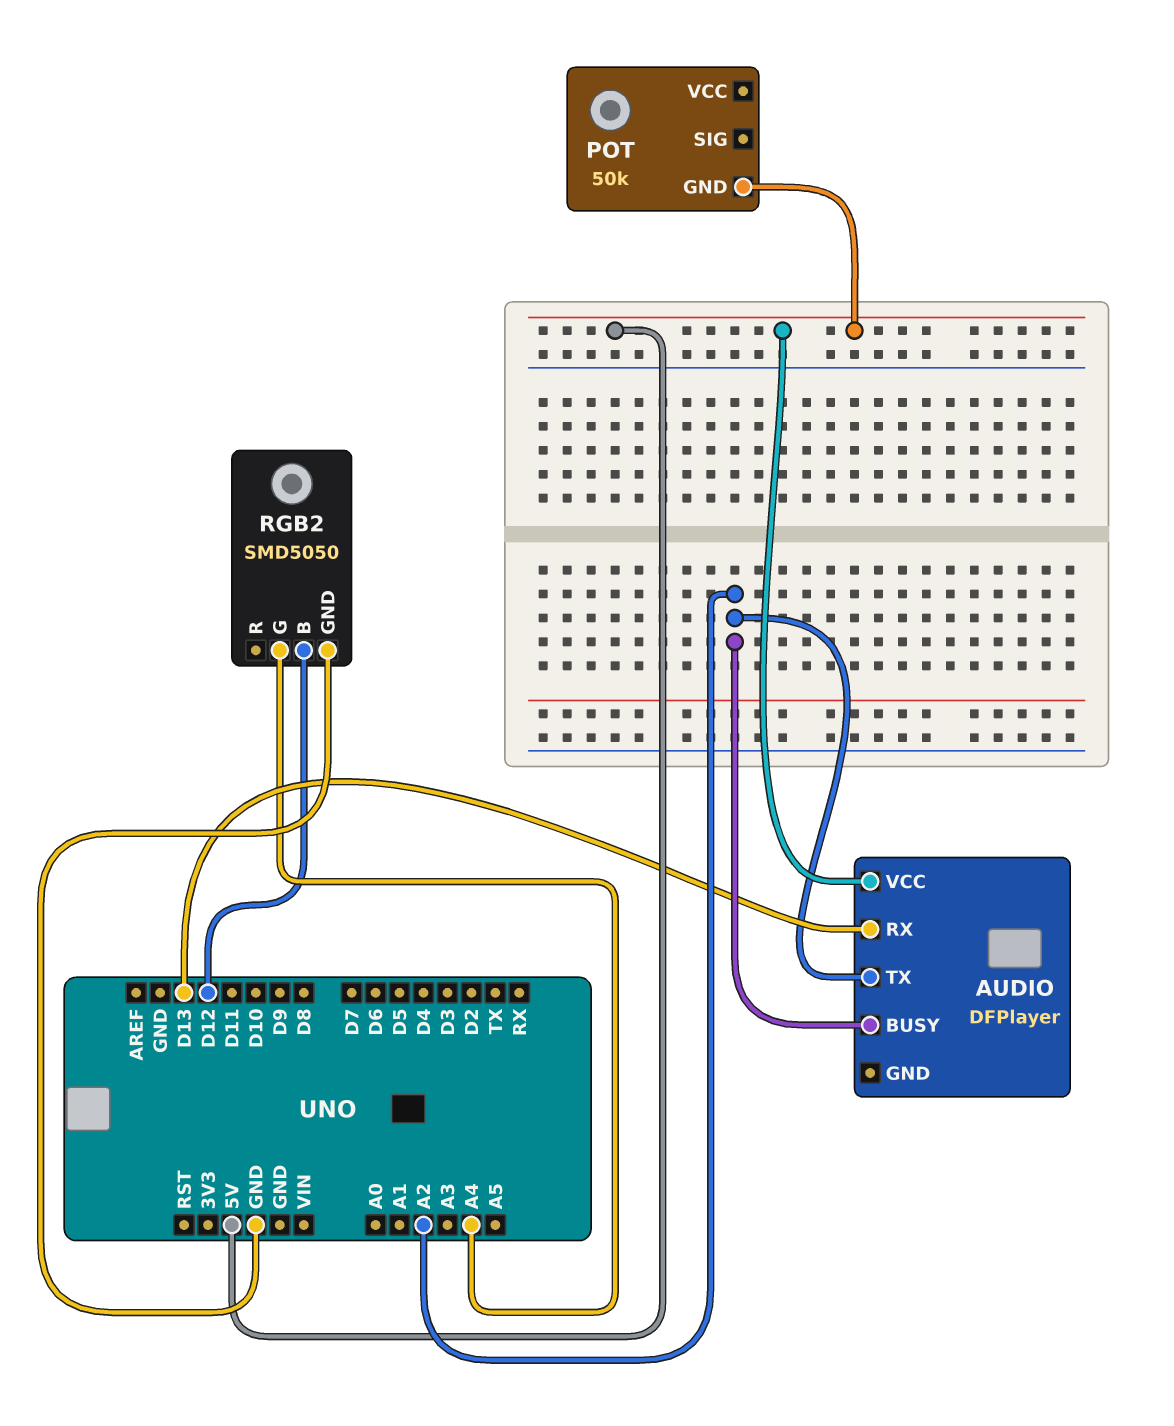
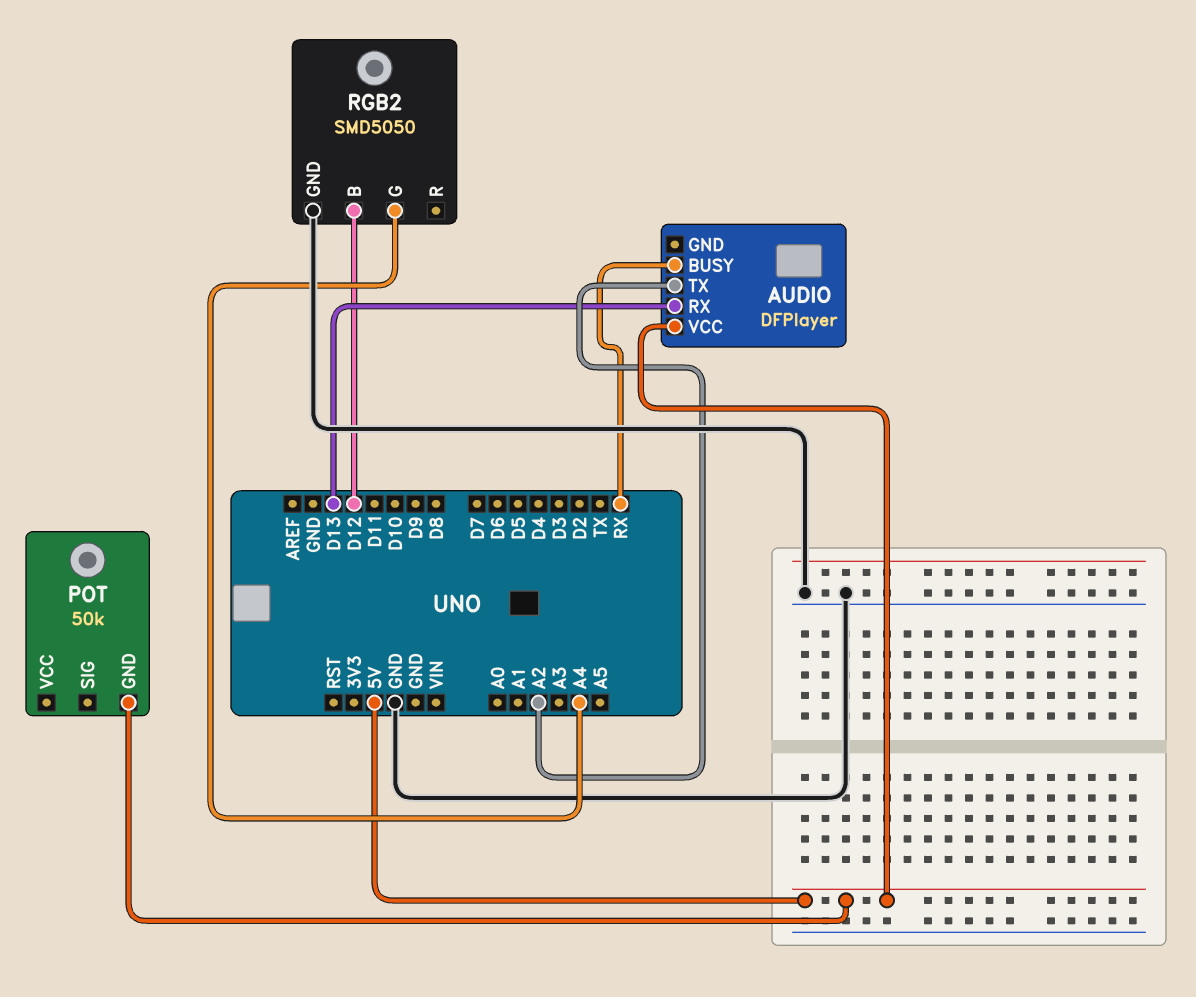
AUDIO pin BUSY: A2 -> RX

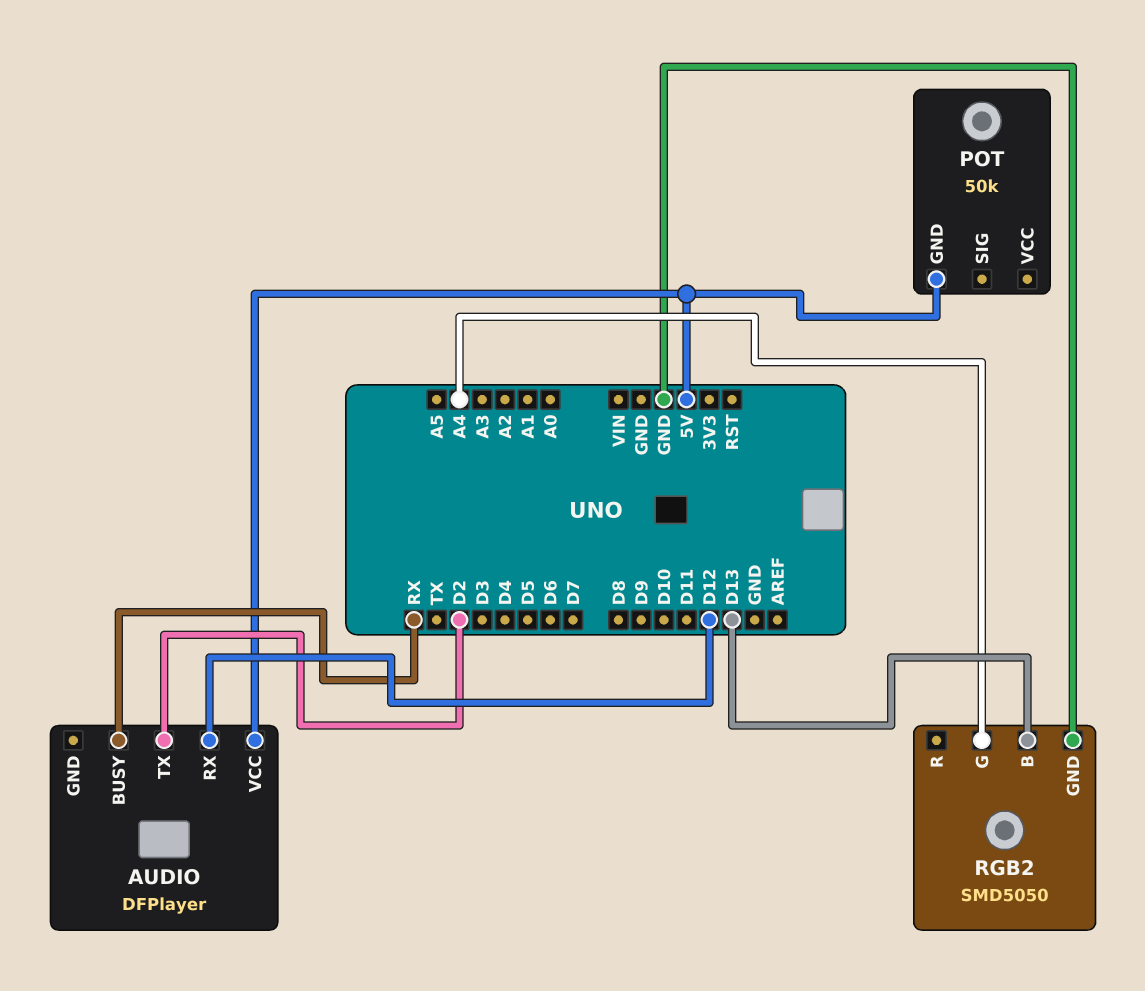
AUDIO pin RX: D13 -> D12
AUDIO pin TX: A2 -> D2
RGB2 pin B: D12 -> D13

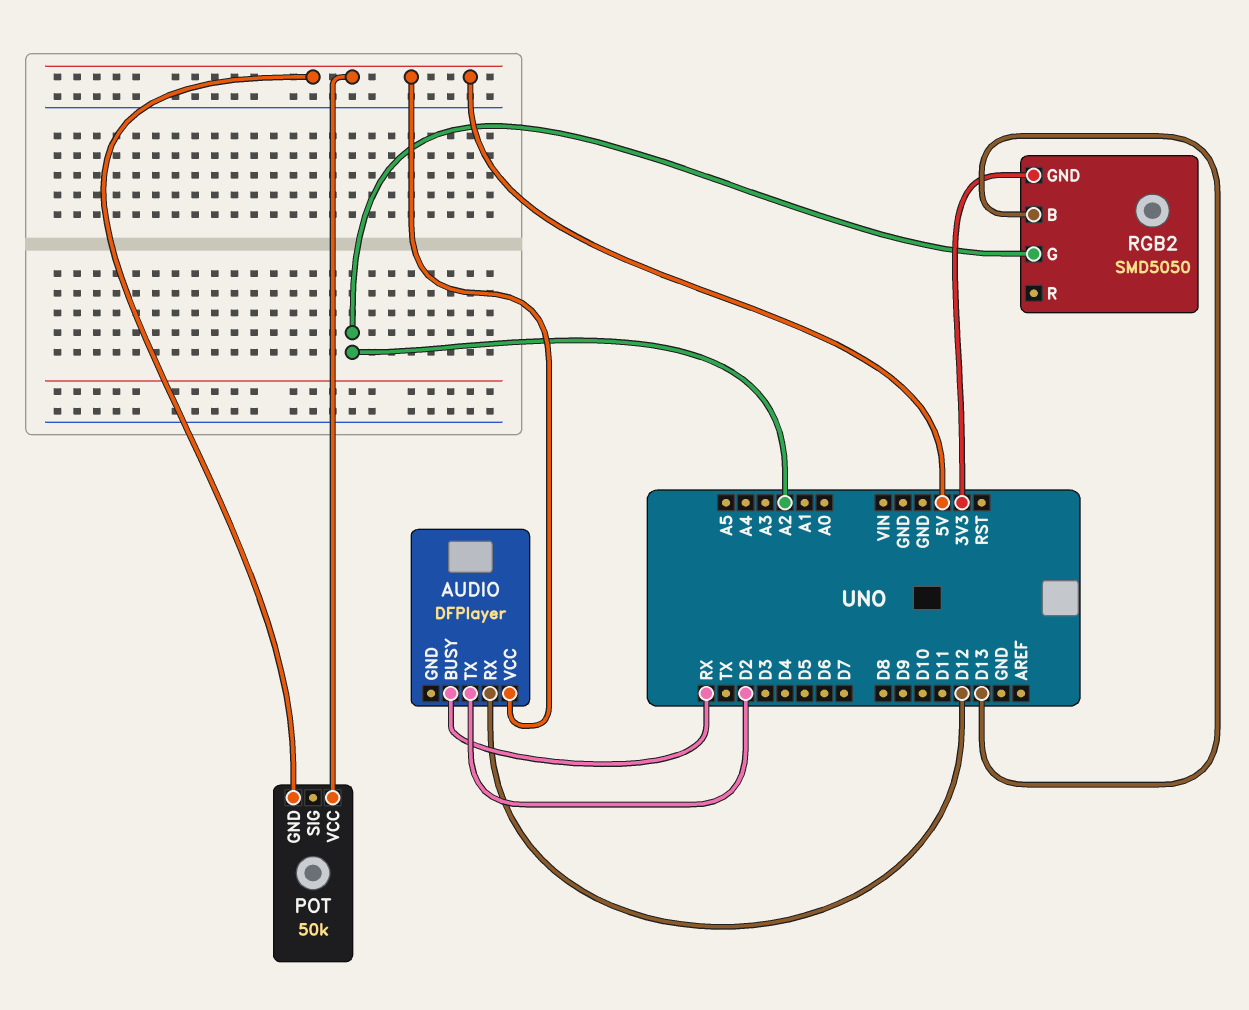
POT pin VCC: none -> 5V
RGB2 pin G: A4 -> A2
RGB2 pin GND: GND -> 3V3

